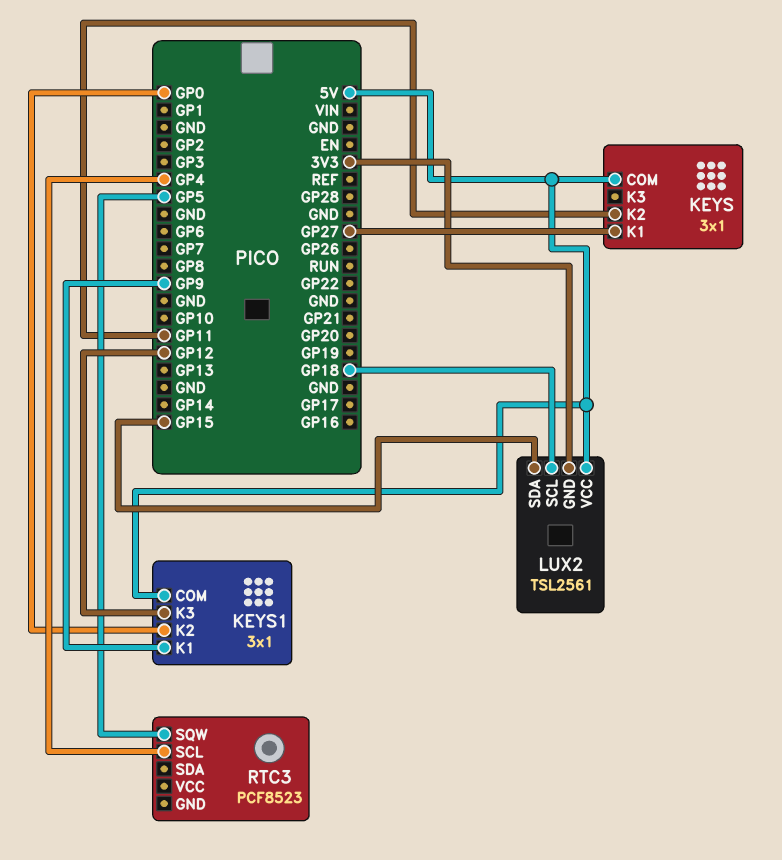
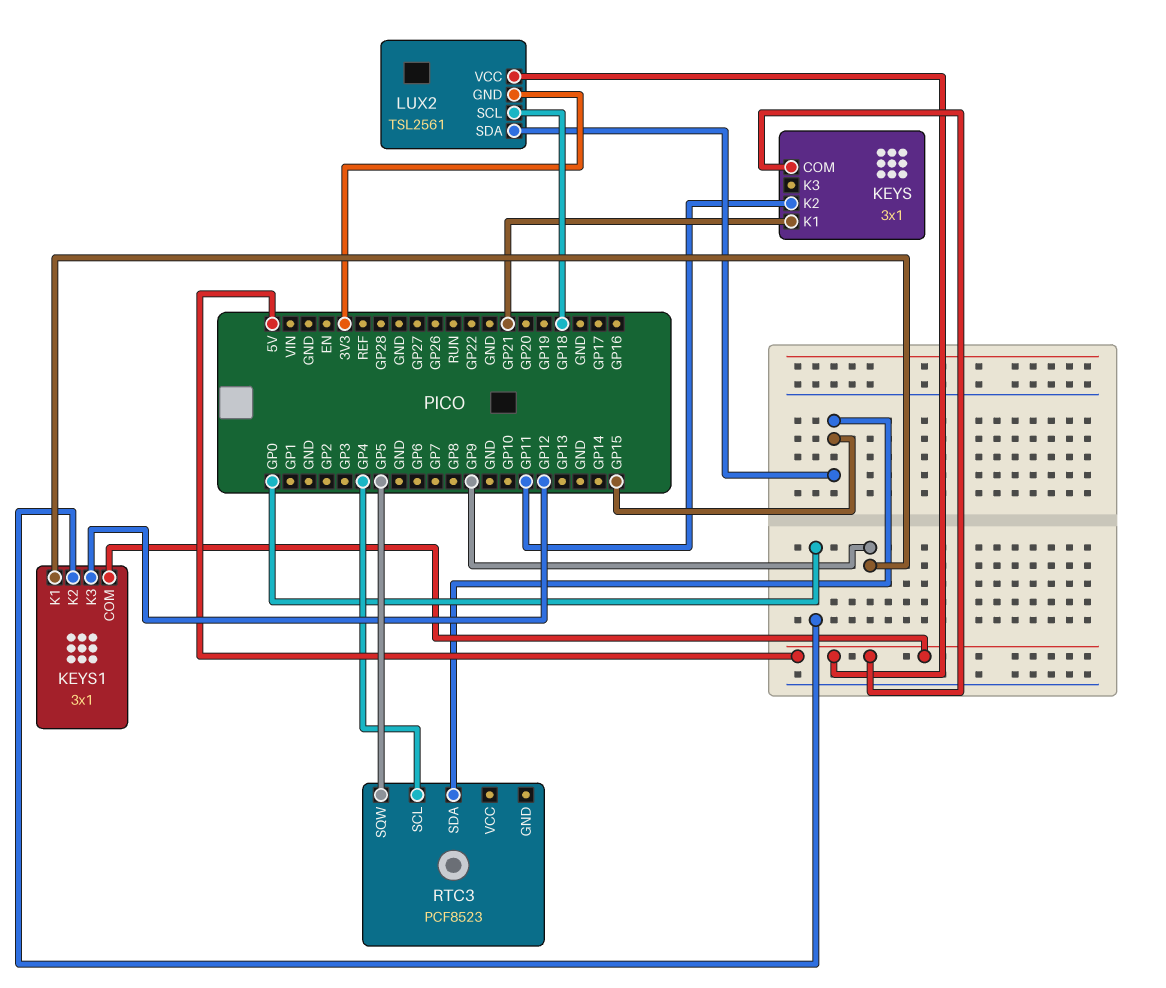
KEYS pin K1: GP27 -> GP21
RTC3 pin SDA: none -> GP15

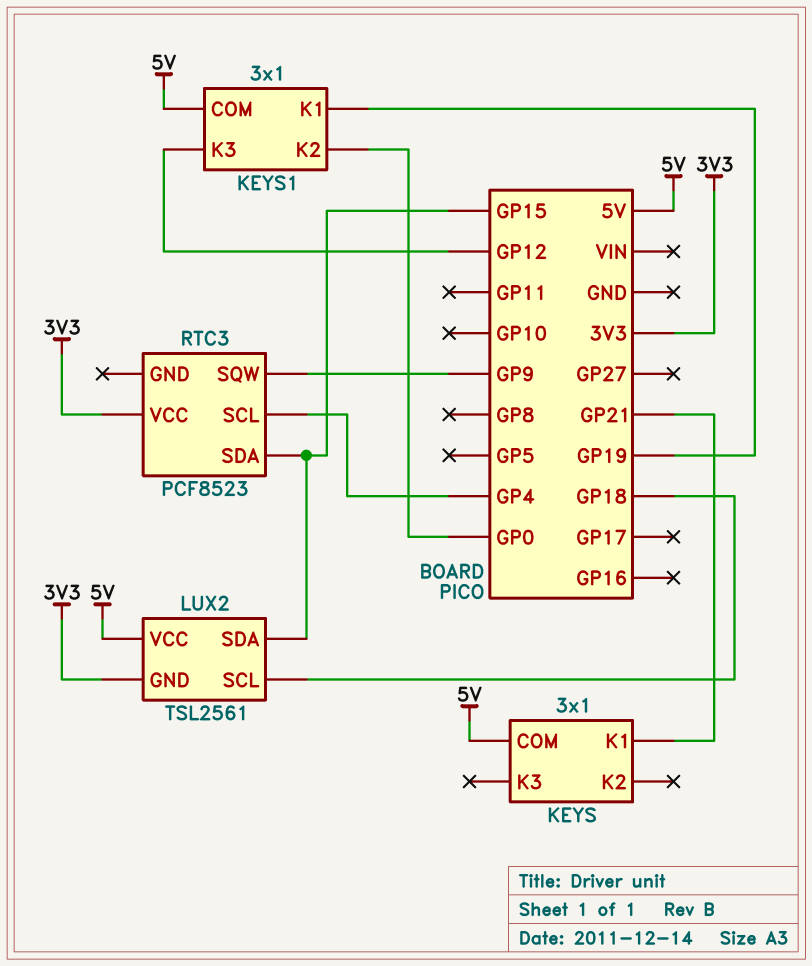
KEYS pin K2: GP11 -> none
KEYS1 pin K1: GP9 -> GP19
RTC3 pin SQW: GP5 -> GP9
RTC3 pin VCC: none -> 3V3

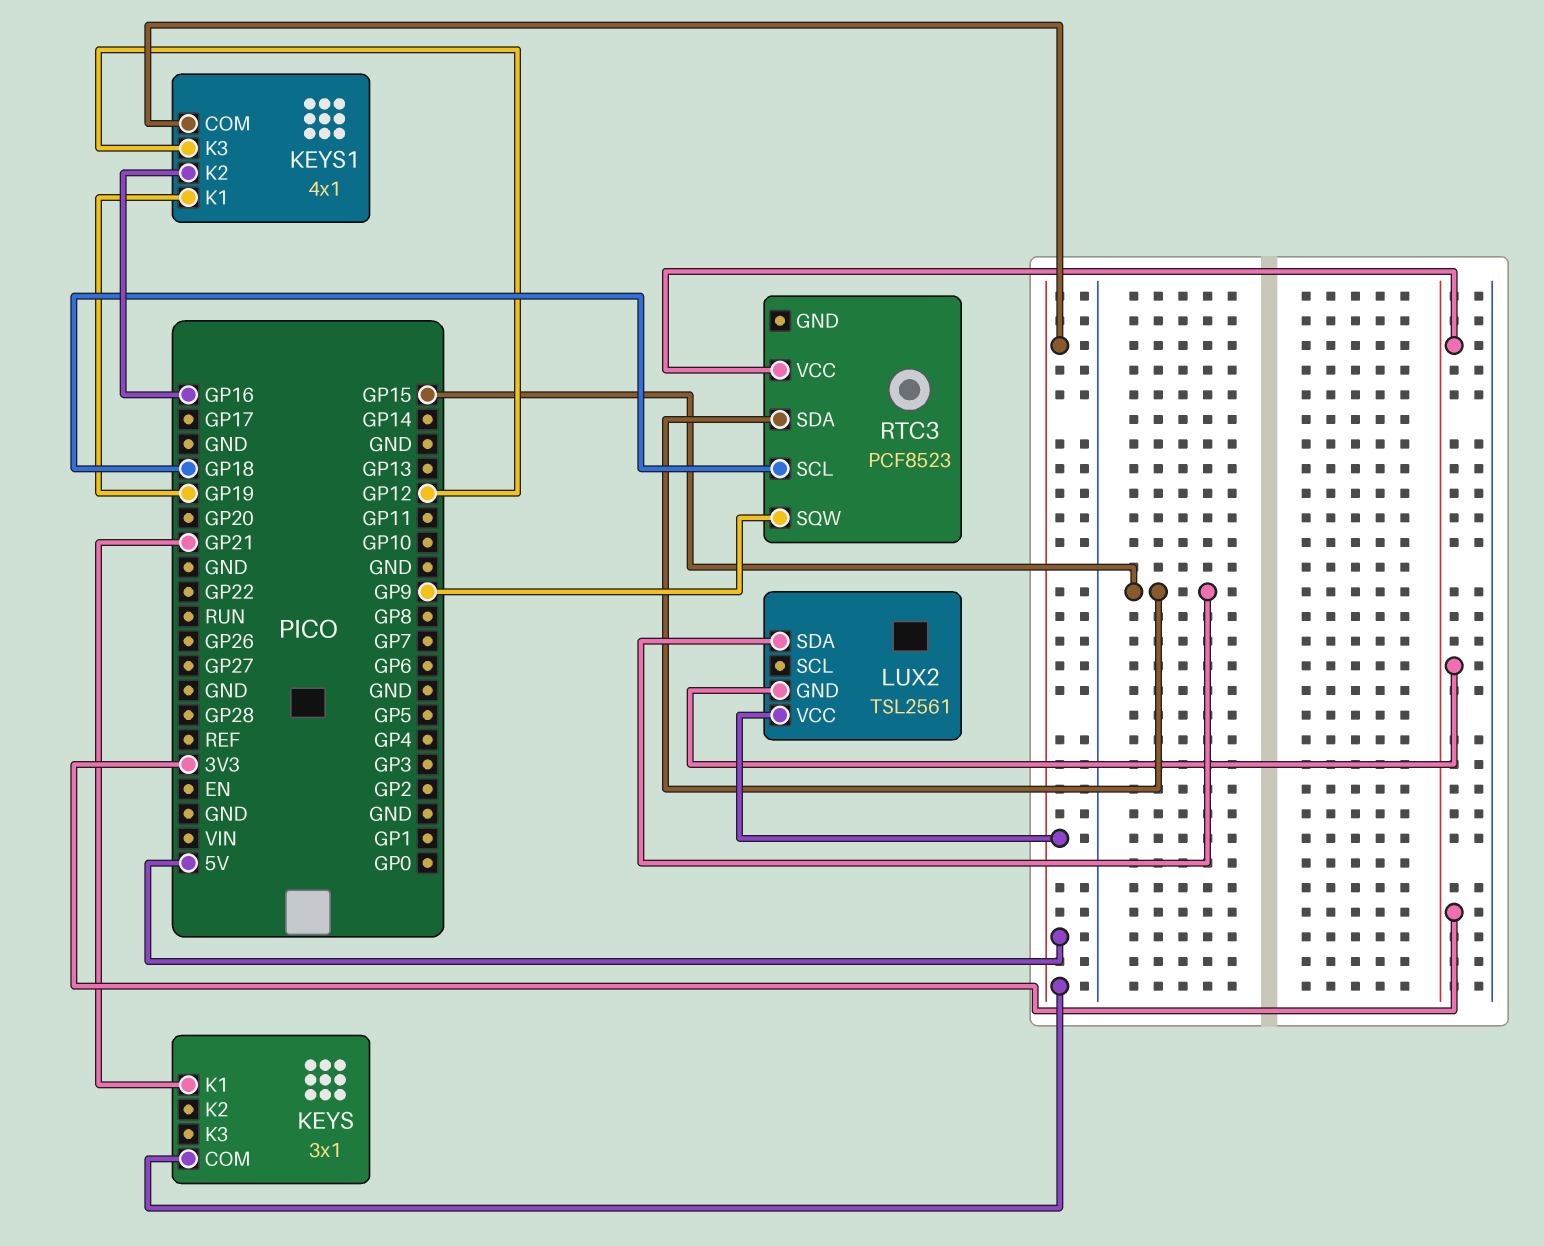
KEYS1: 3x1 -> 4x1
KEYS1 pin K2: GP0 -> GP16
LUX2 pin SCL: GP18 -> none
RTC3 pin SCL: GP4 -> GP18

